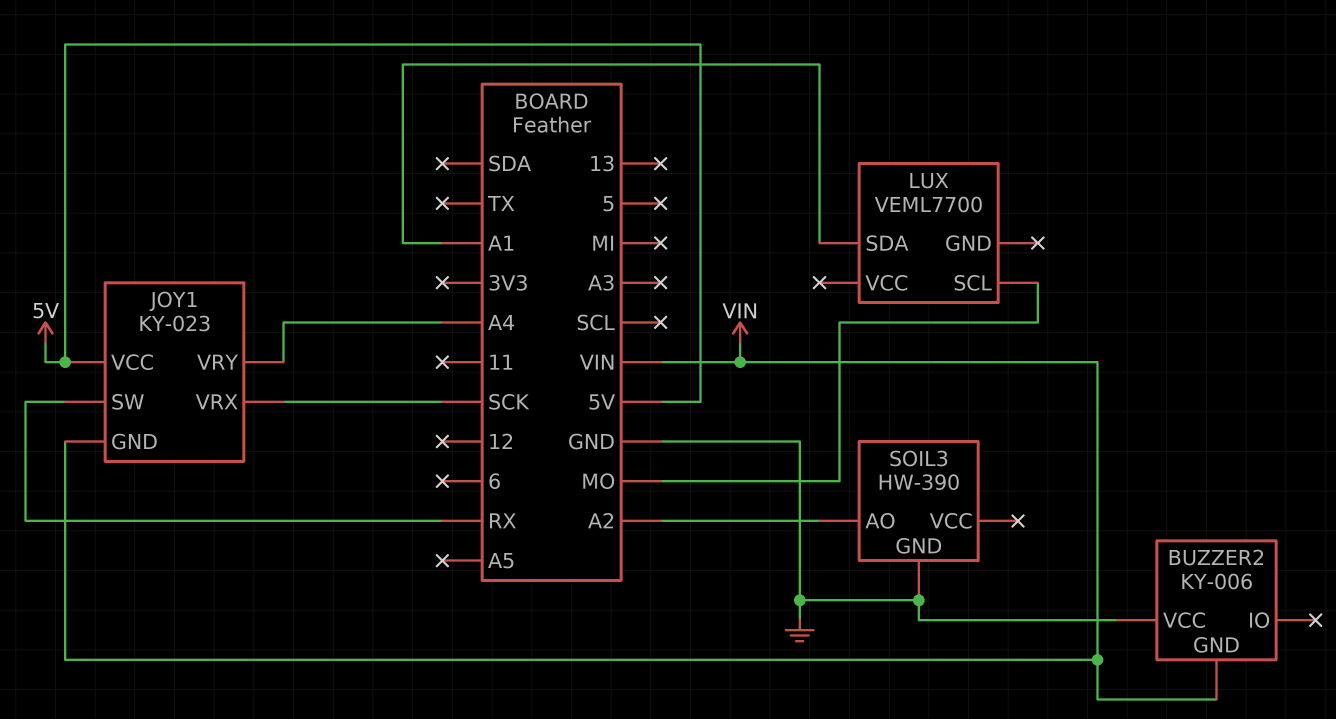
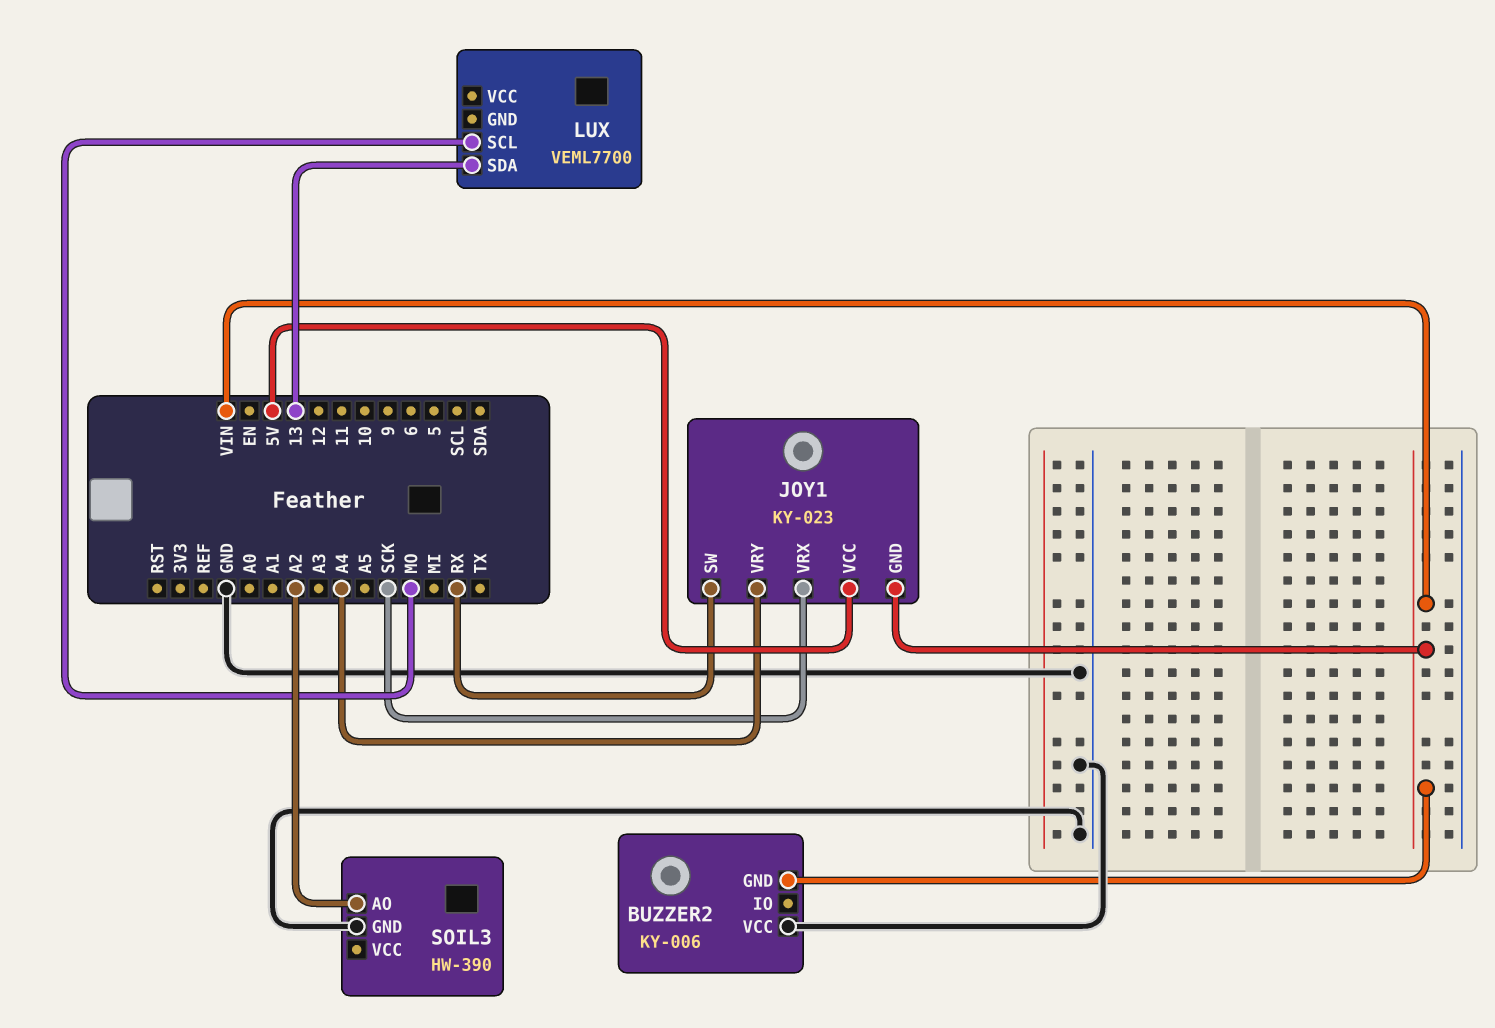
LUX pin SDA: A1 -> 13

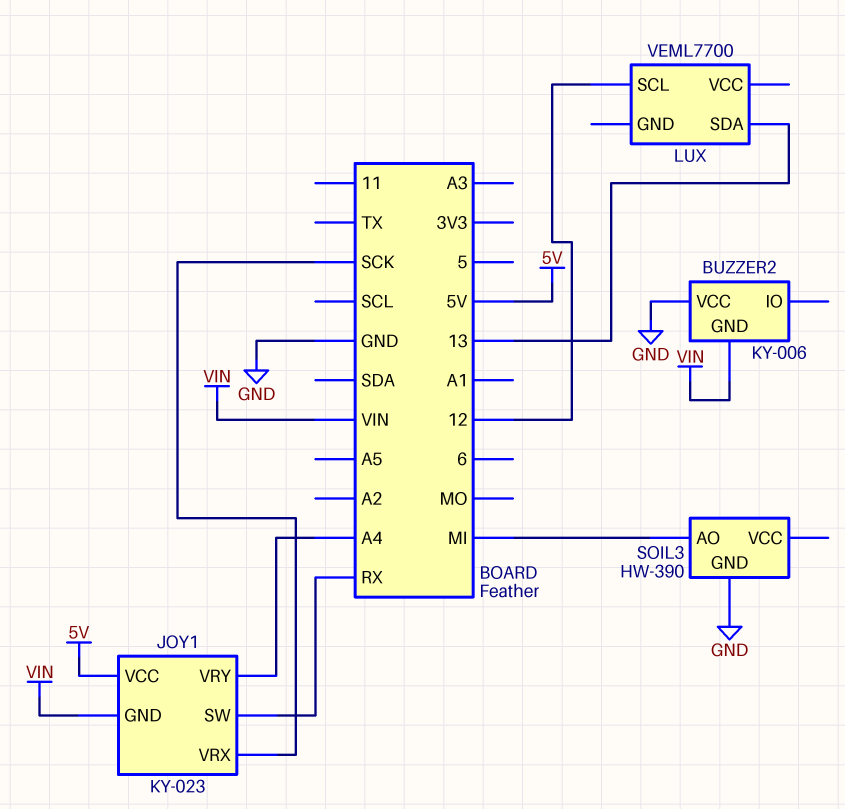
LUX pin SCL: MO -> 12
SOIL3 pin AO: A2 -> MI

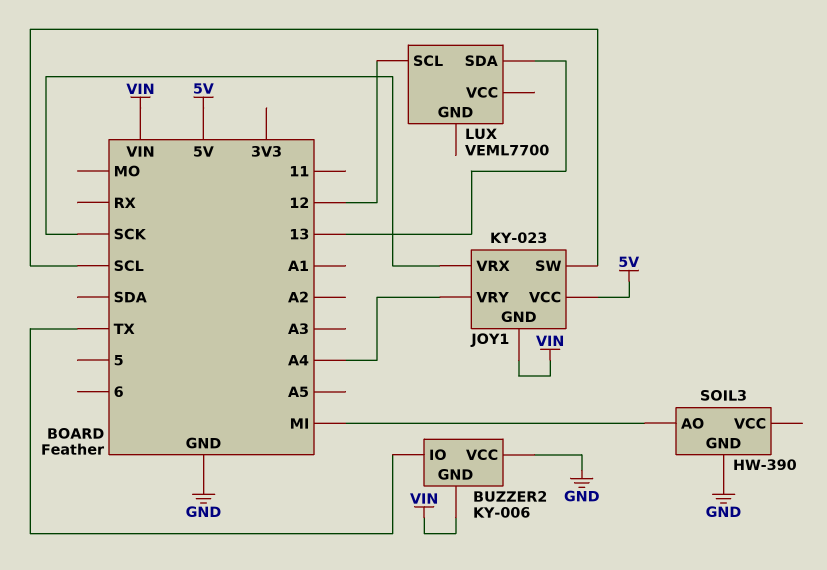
BUZZER2 pin IO: none -> TX
JOY1 pin SW: RX -> SCL

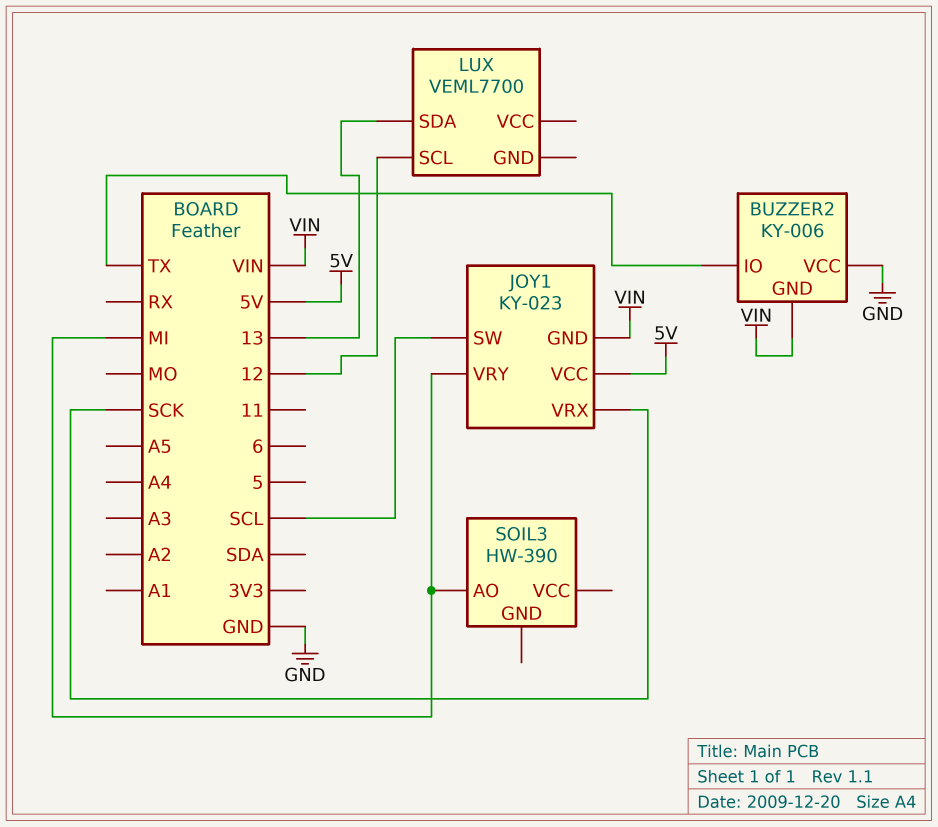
JOY1 pin VRY: A4 -> MI
SOIL3 pin GND: GND -> none

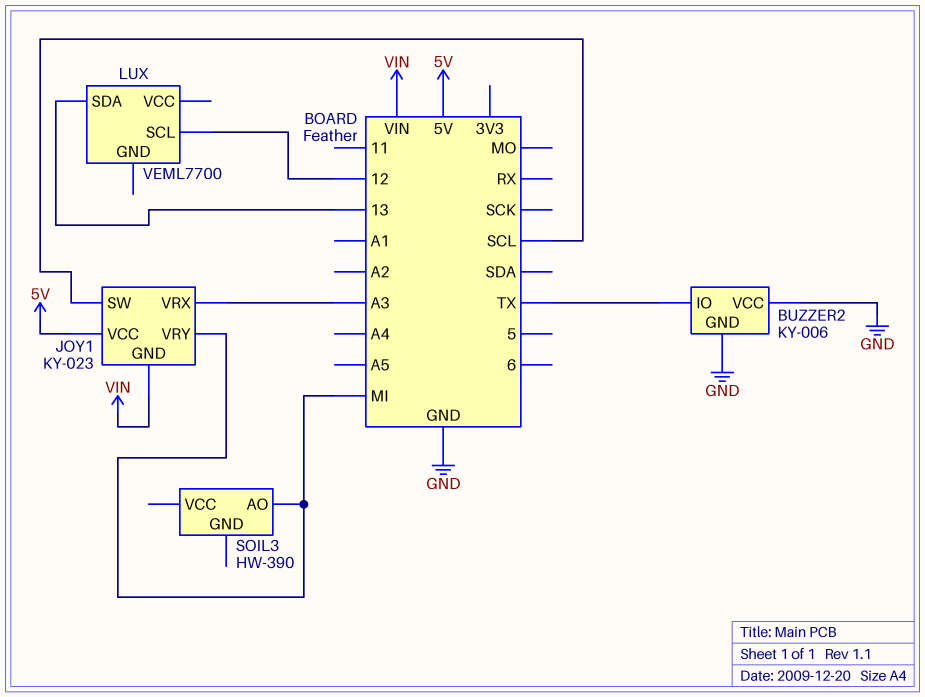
BUZZER2 pin GND: VIN -> GND
JOY1 pin VRX: SCK -> A3

